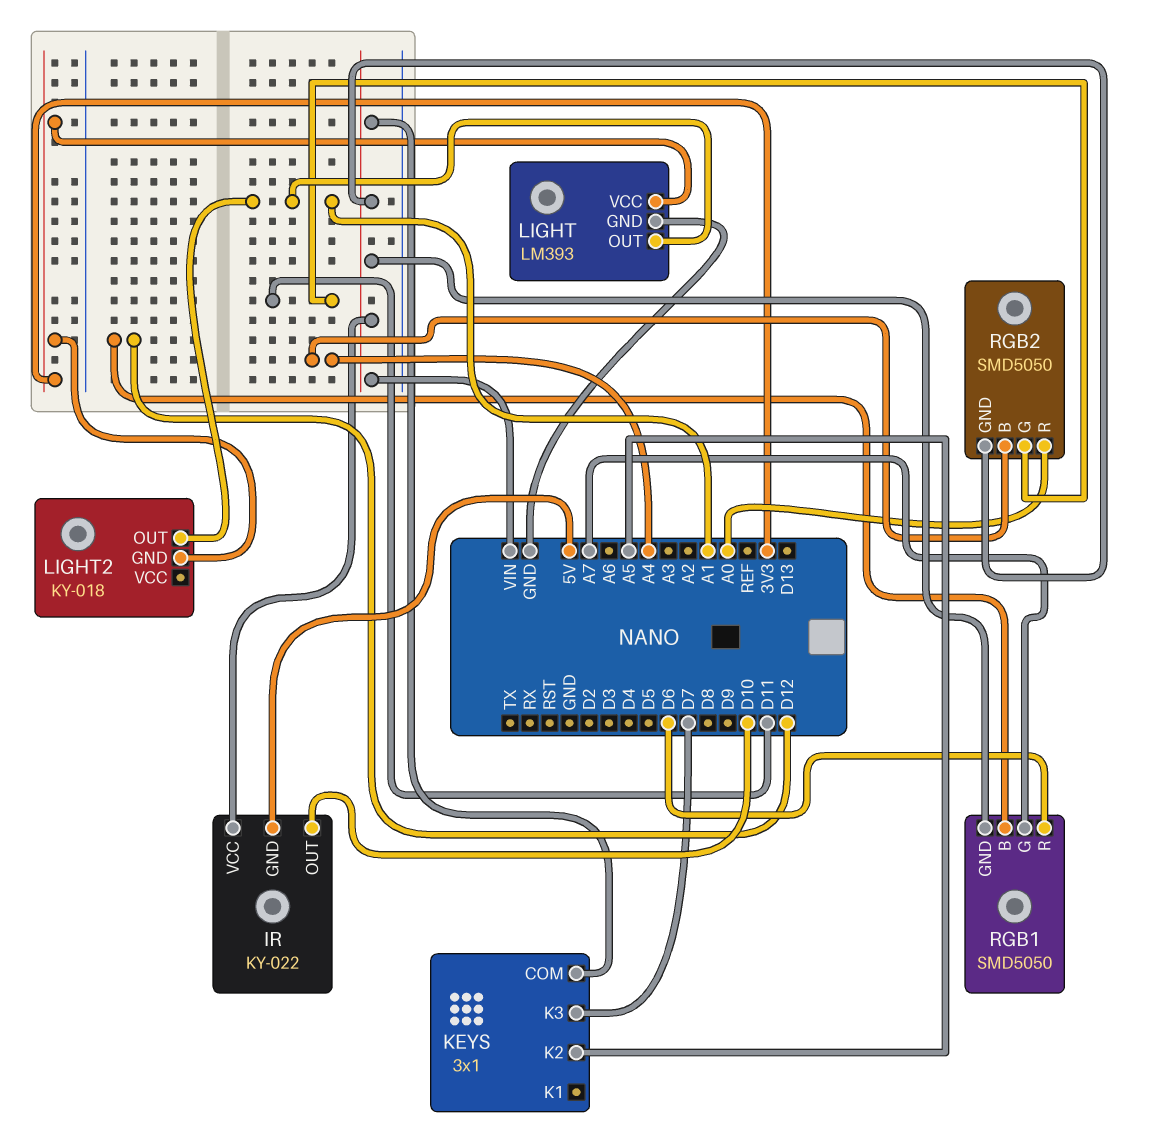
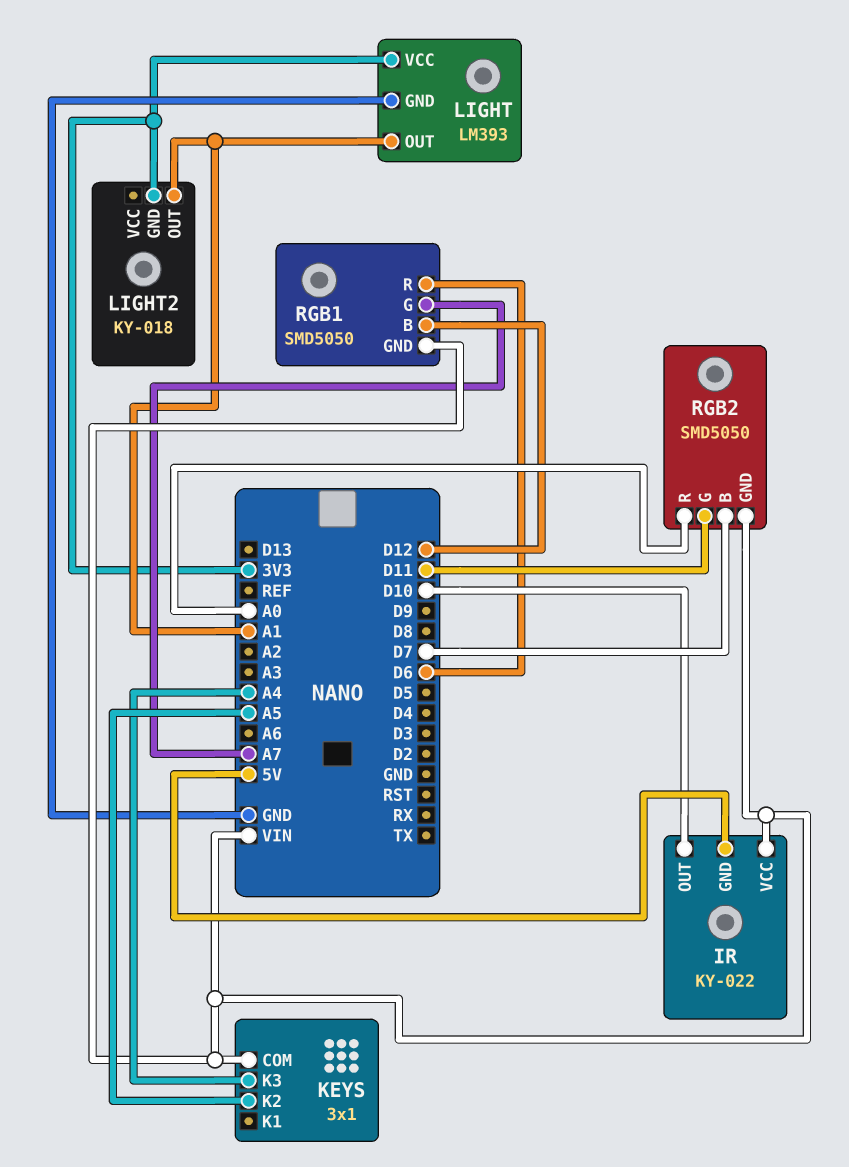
KEYS pin K3: D7 -> A4
RGB2 pin B: A4 -> D7

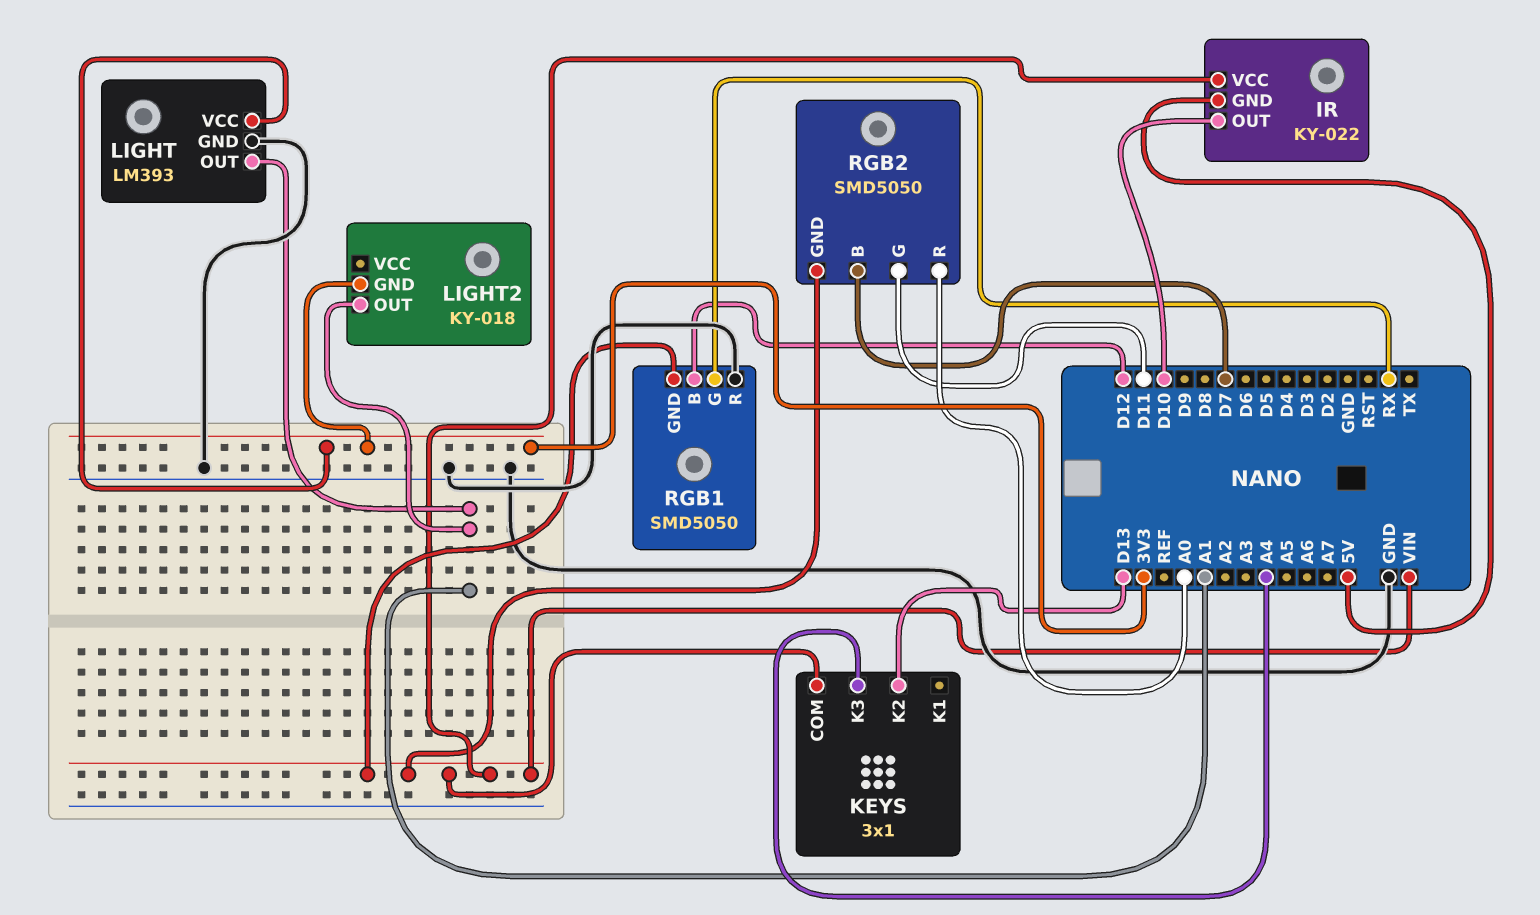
KEYS pin K2: A5 -> D13
RGB1 pin G: A7 -> RX
RGB1 pin R: D6 -> GND

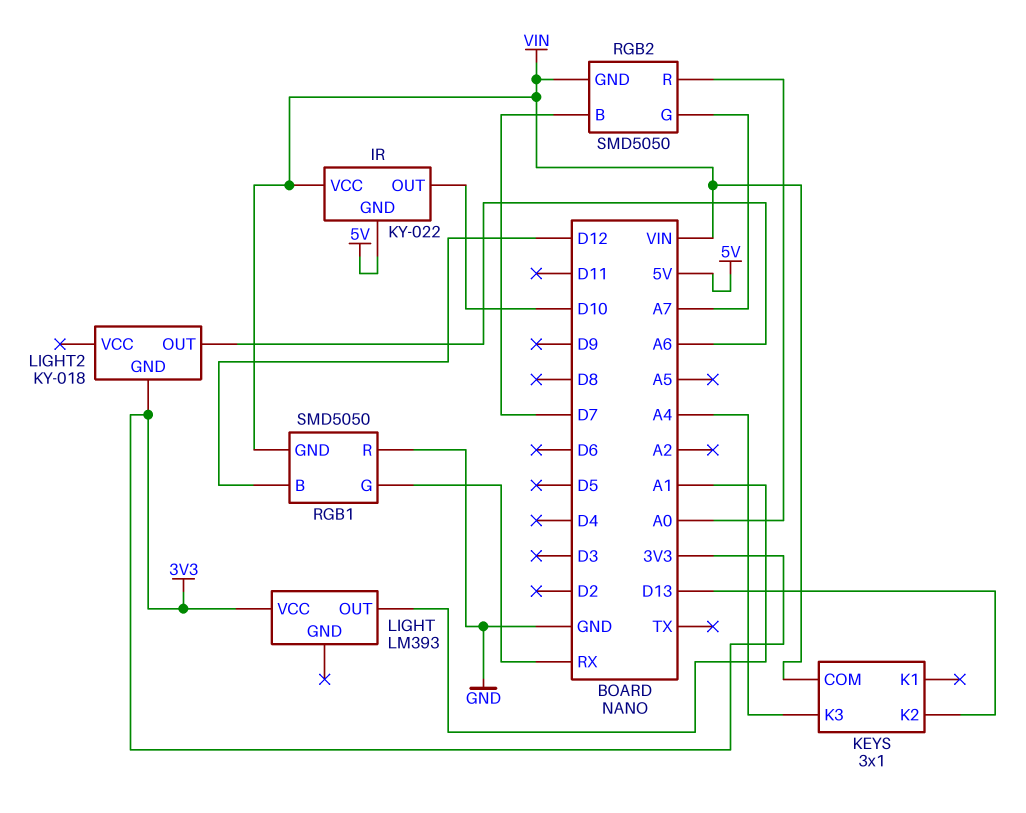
LIGHT pin GND: GND -> none
LIGHT2 pin OUT: A1 -> A6
RGB2 pin G: D11 -> A7

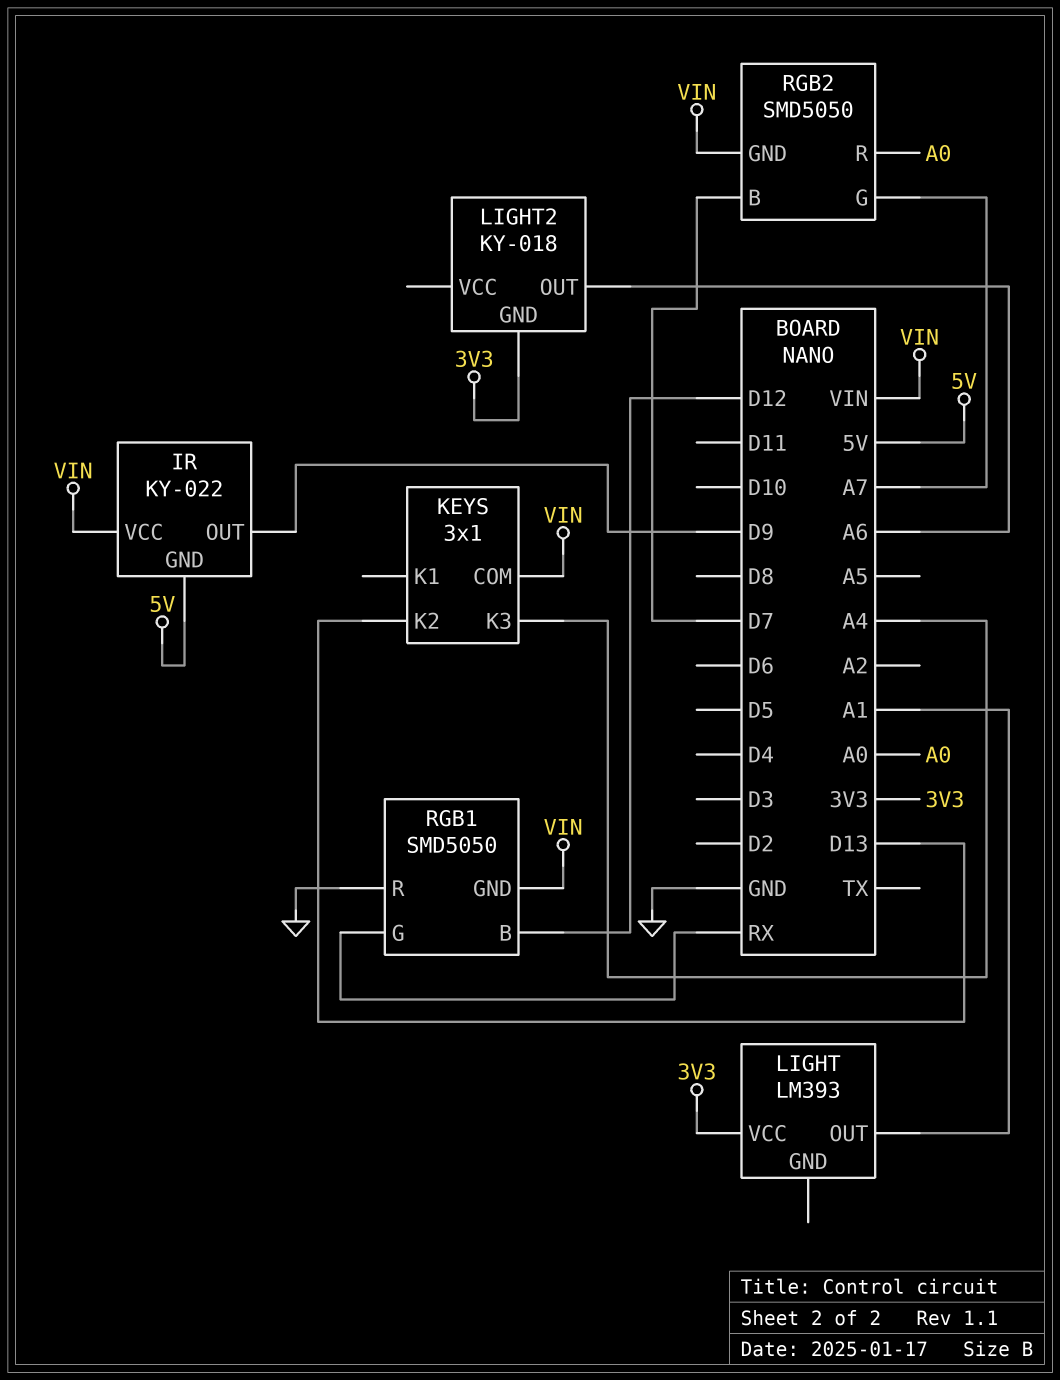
IR pin OUT: D10 -> D9

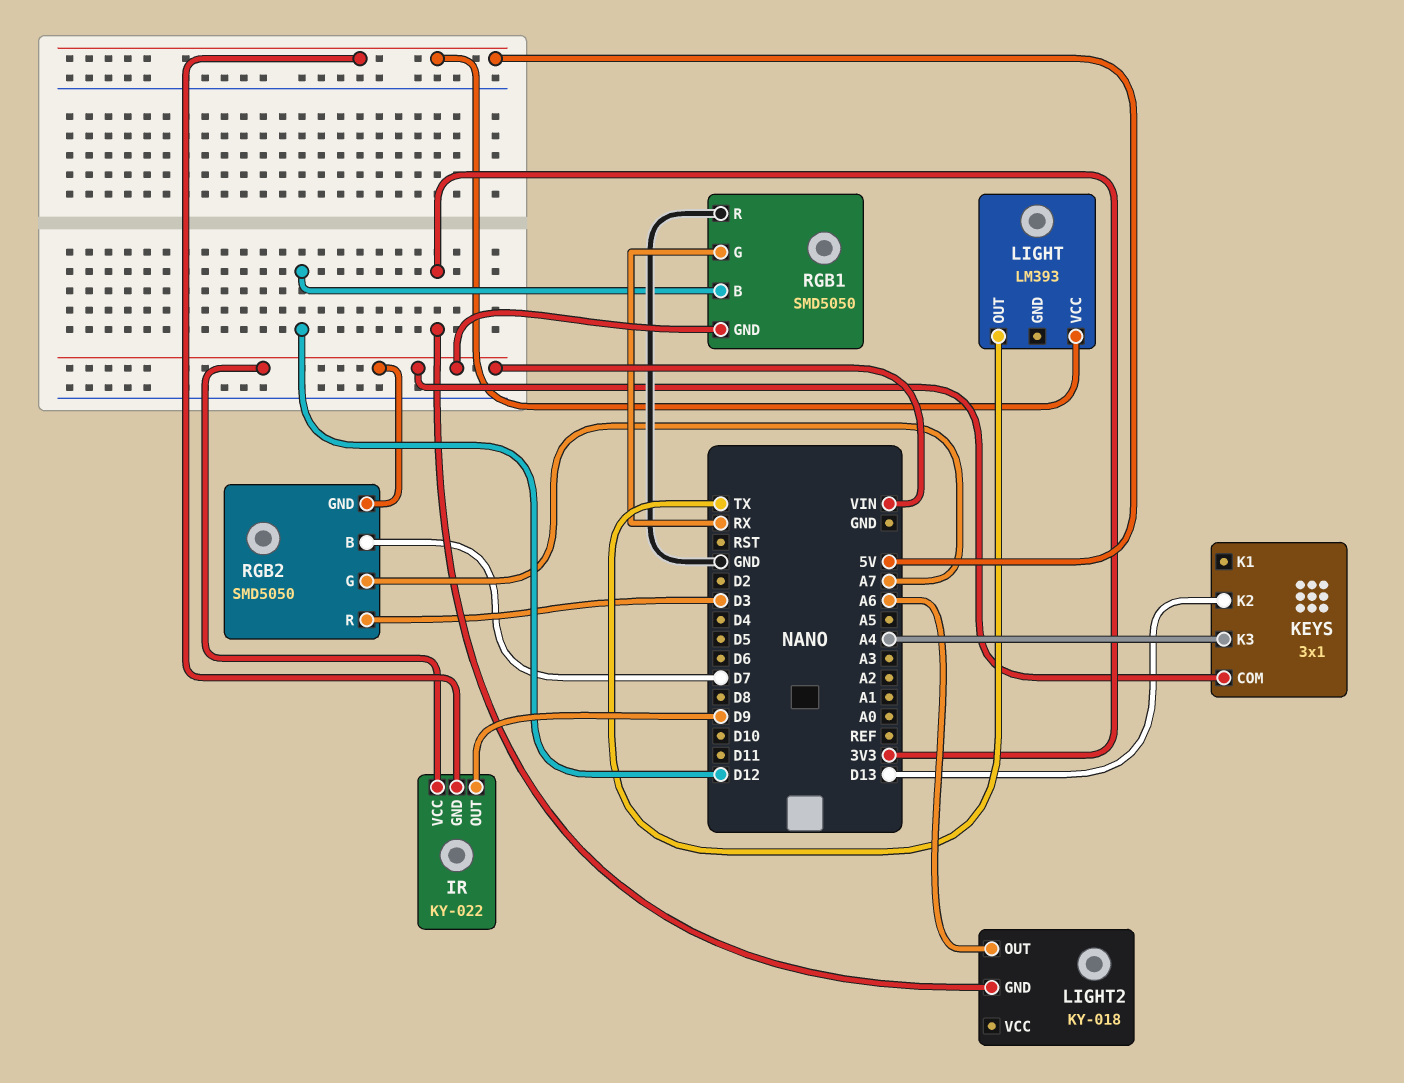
LIGHT pin OUT: A1 -> TX
LIGHT pin VCC: 3V3 -> 5V
RGB2 pin R: A0 -> D3

